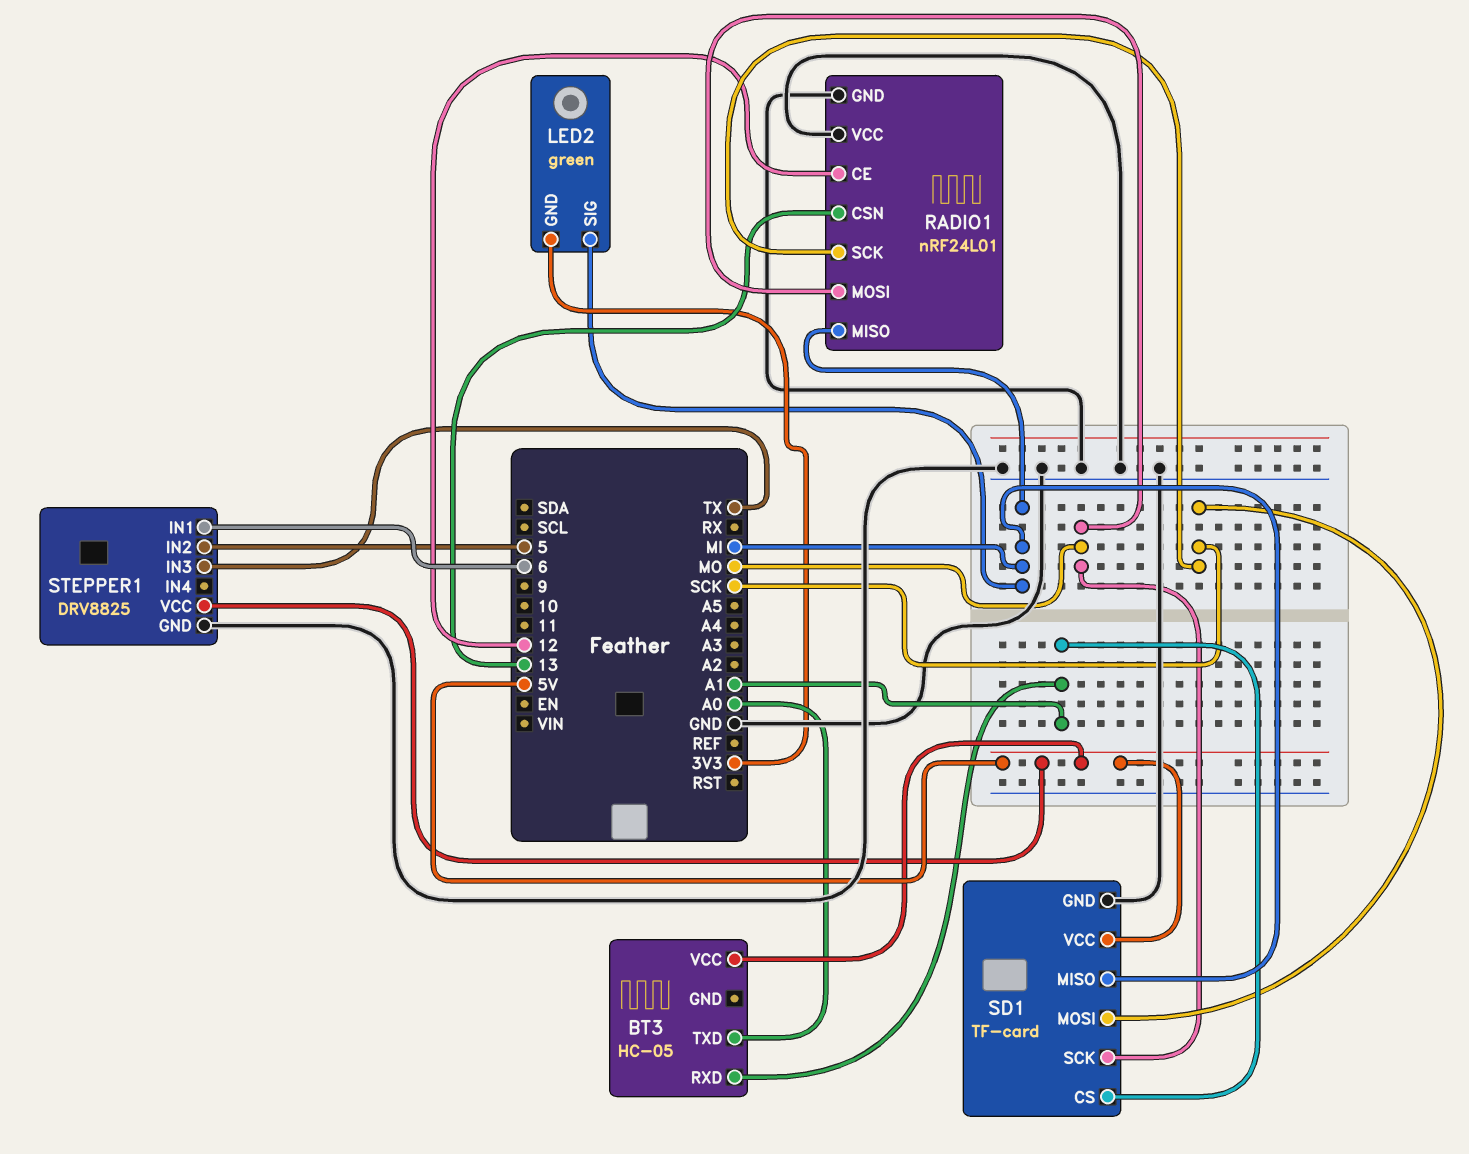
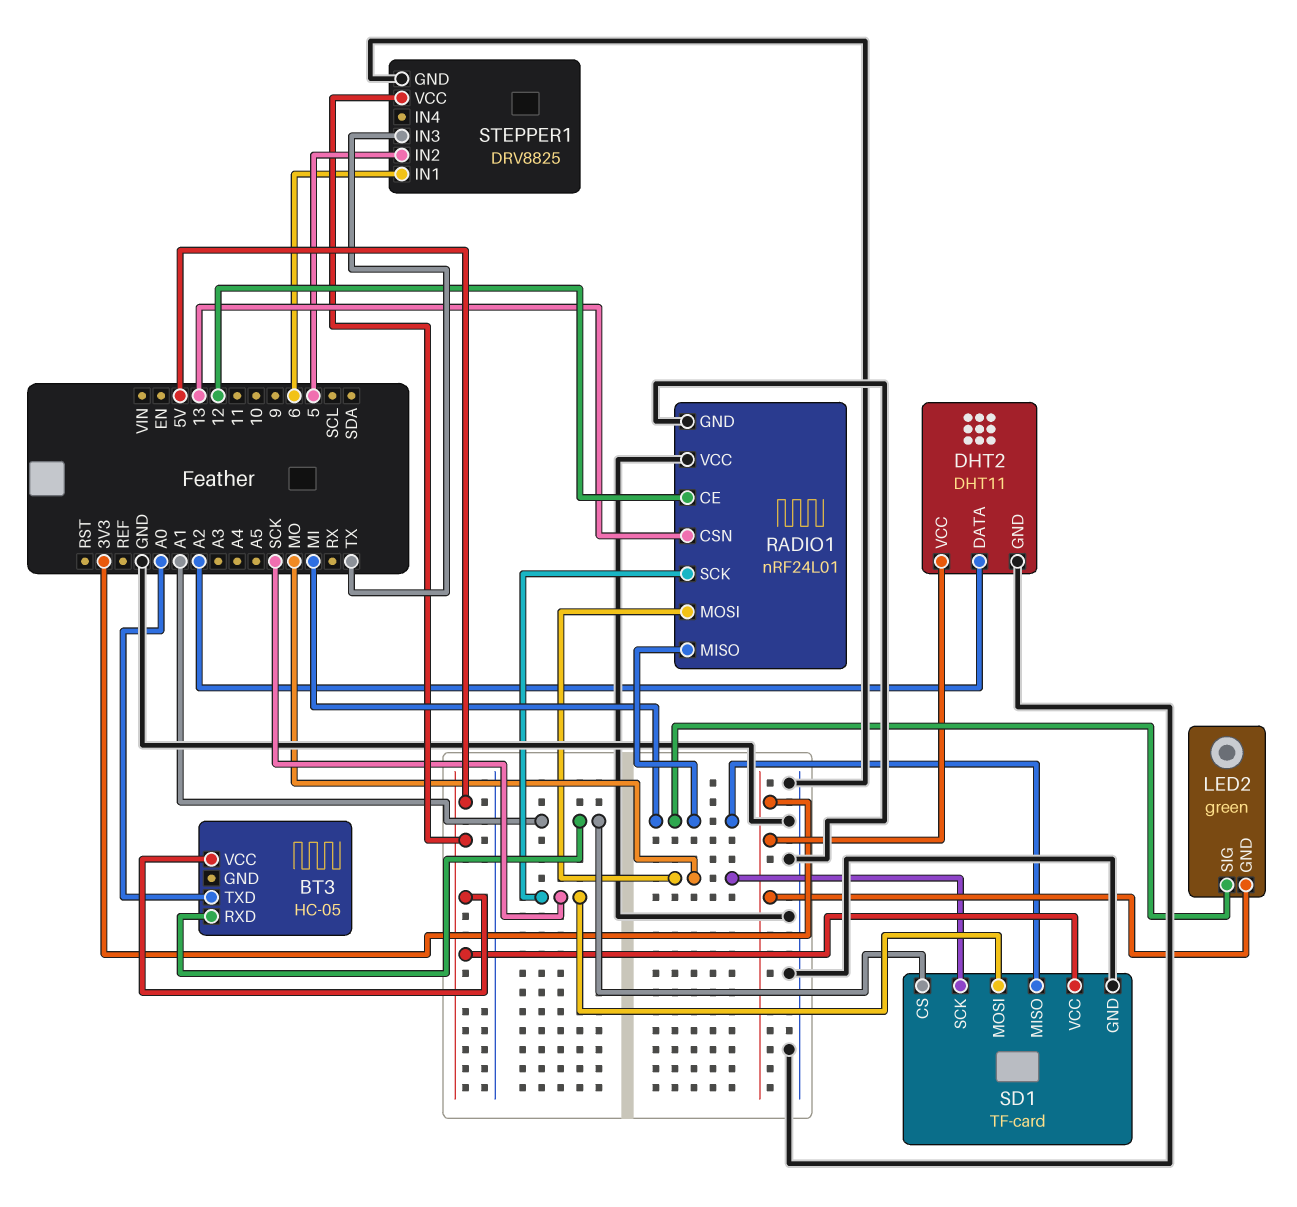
DHT2: none -> DHT11
DHT2 pin DATA: none -> A2
DHT2 pin GND: none -> GND
DHT2 pin VCC: none -> 3V3

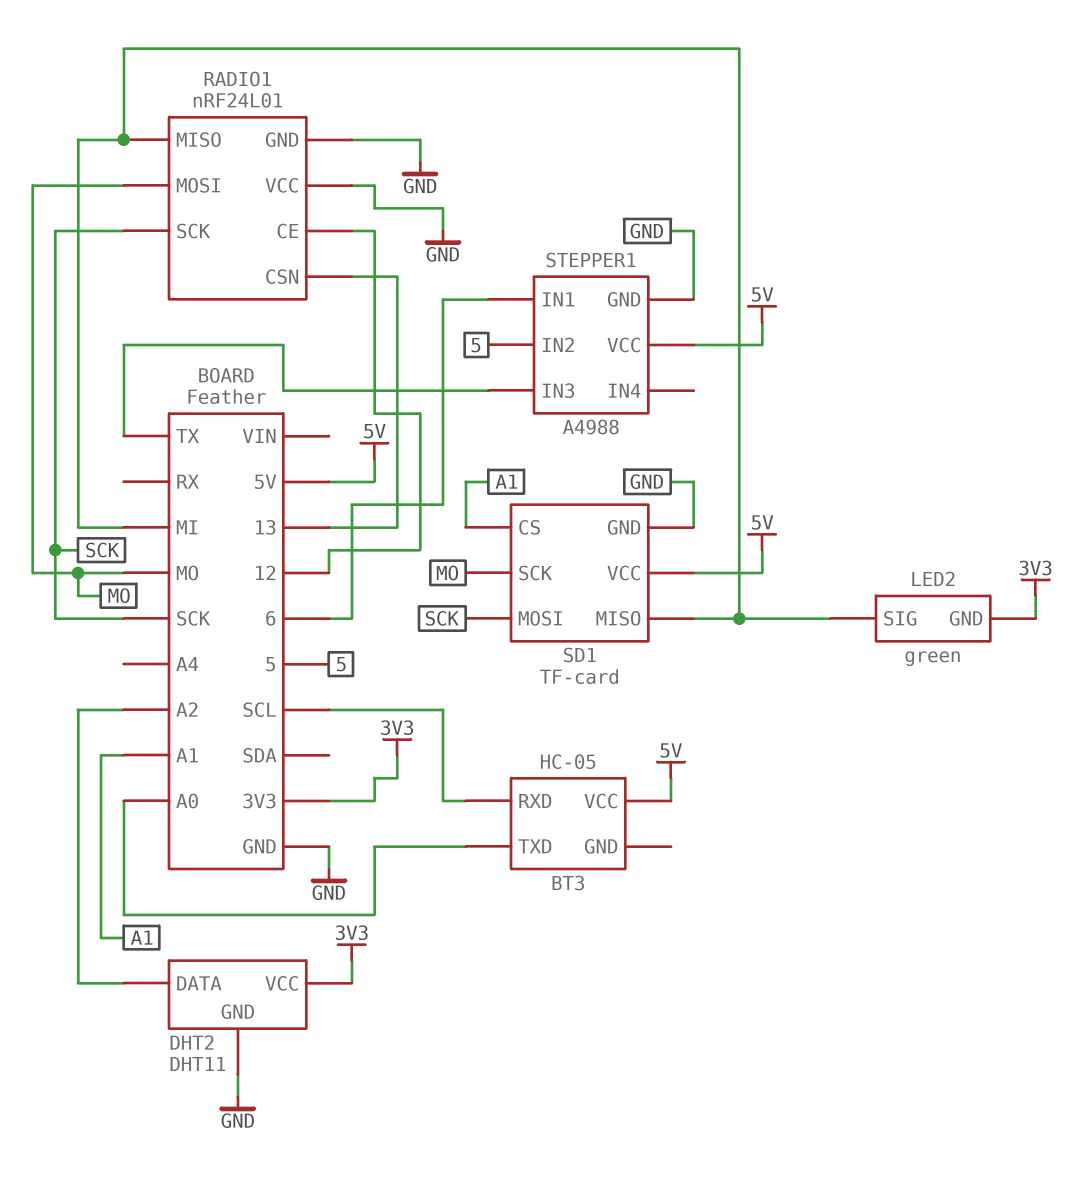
BT3 pin RXD: A1 -> SCL
STEPPER1: DRV8825 -> A4988

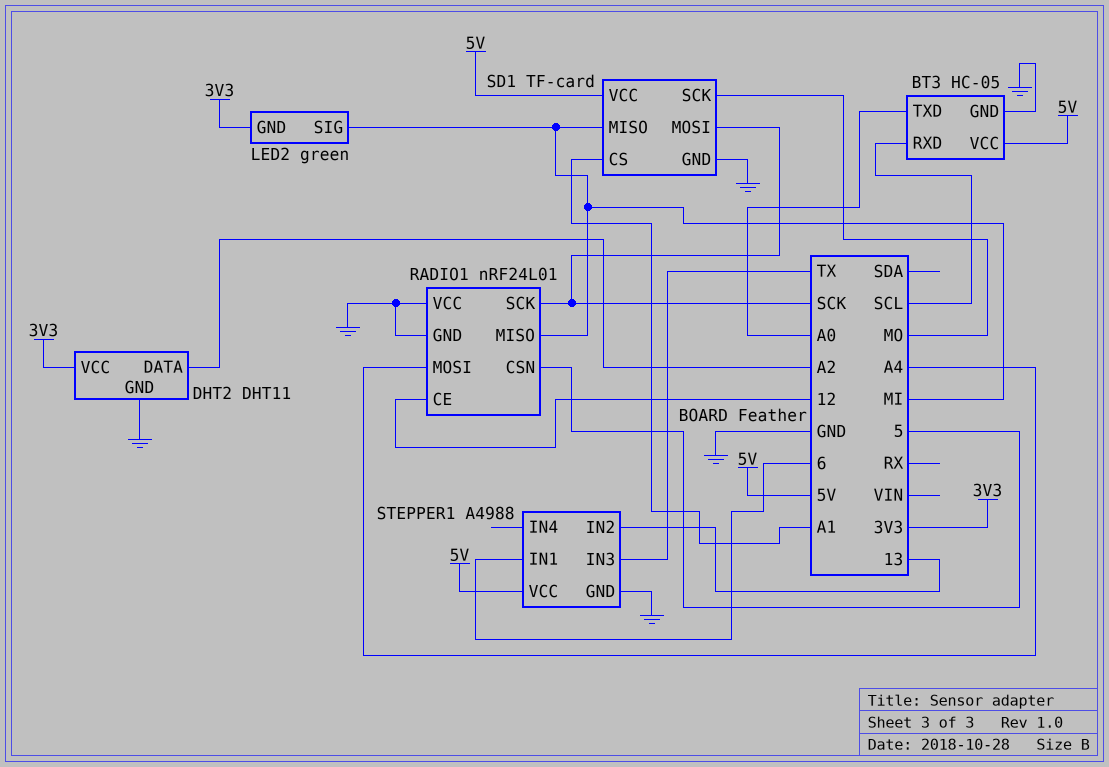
BT3 pin GND: none -> GND
RADIO1 pin CSN: 13 -> 5
RADIO1 pin MOSI: MO -> A4
STEPPER1 pin IN2: 5 -> 13

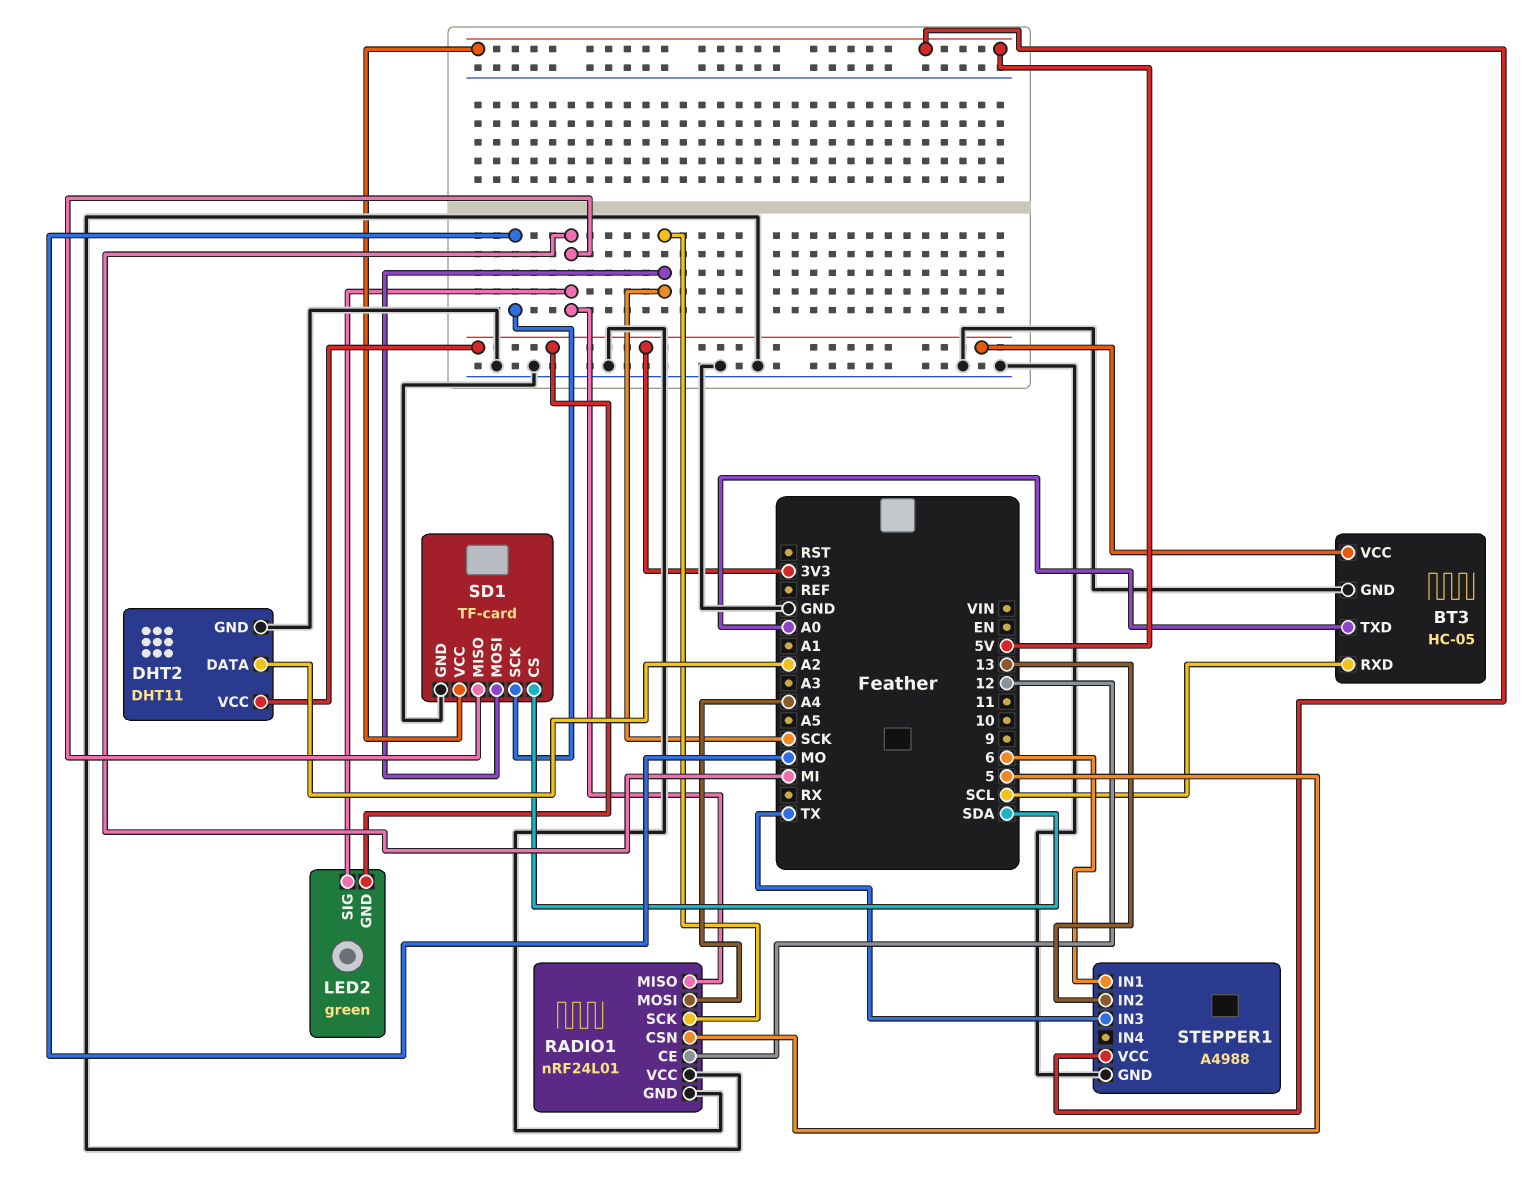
BT3 pin VCC: 5V -> 3V3
SD1 pin CS: A1 -> SDA

